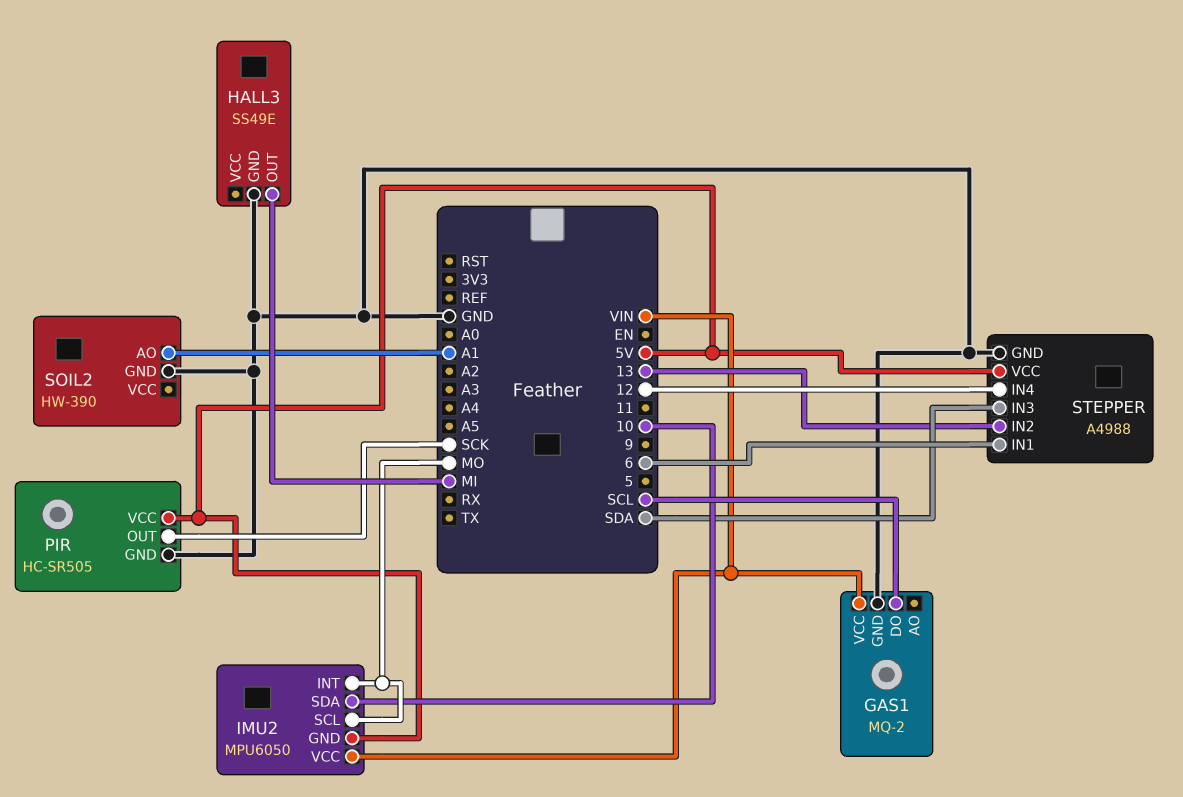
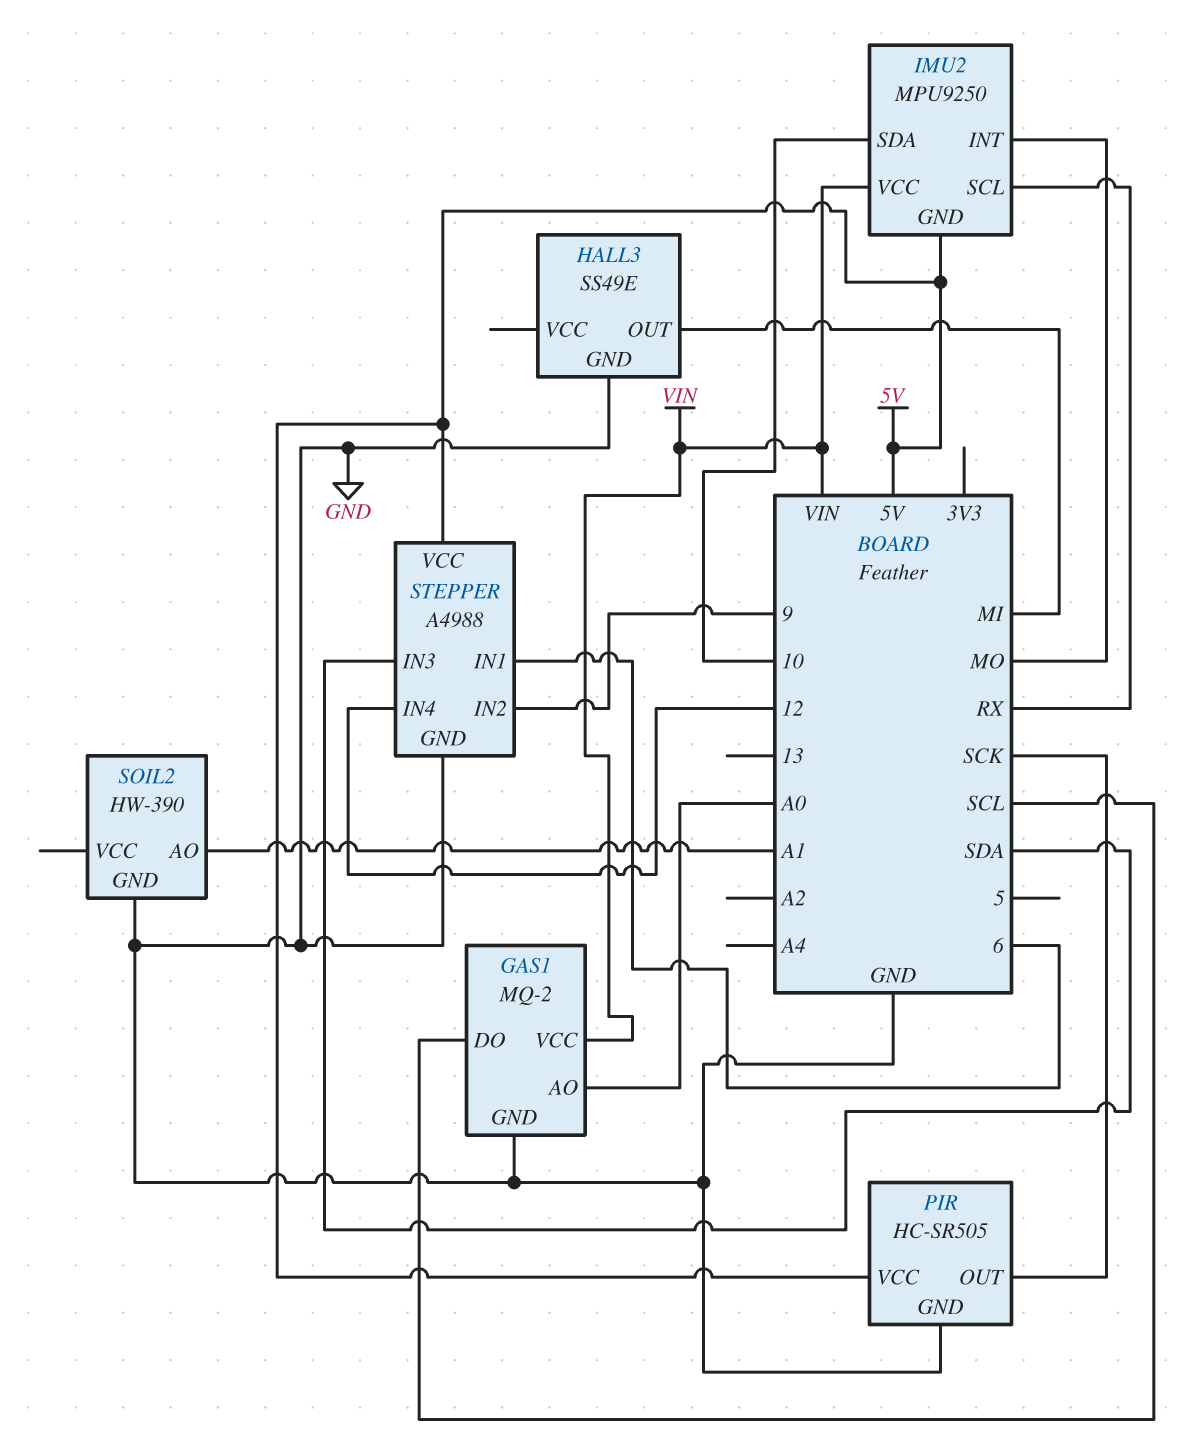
GAS1 pin AO: none -> A0
IMU2: MPU6050 -> MPU9250
IMU2 pin SCL: MO -> RX
STEPPER pin IN2: 13 -> 9

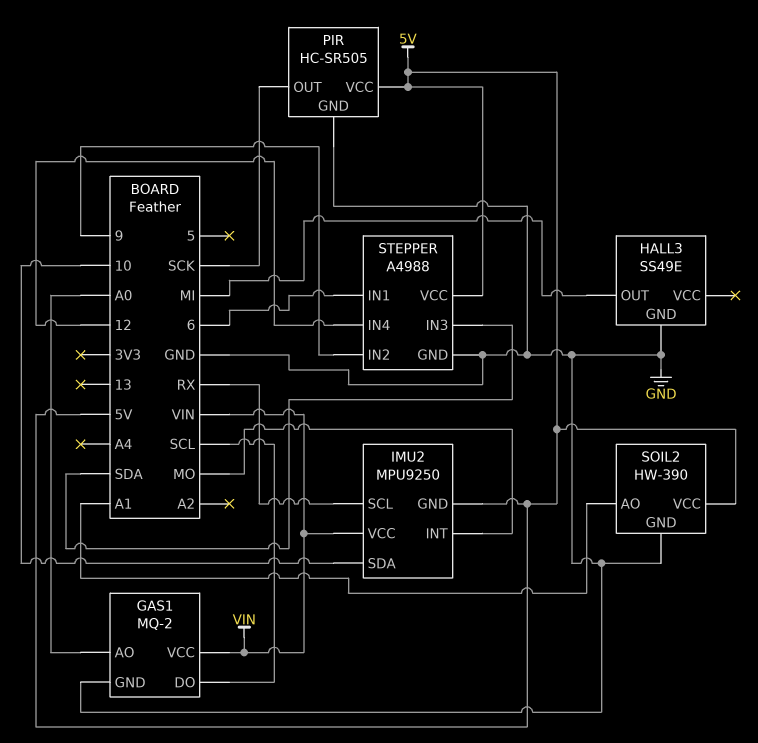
SOIL2 pin VCC: none -> 5V

